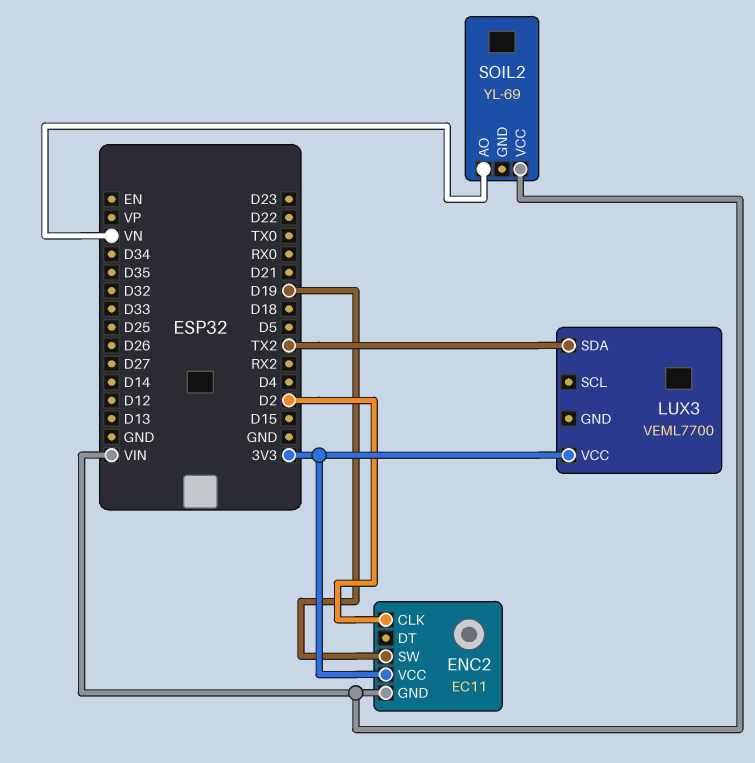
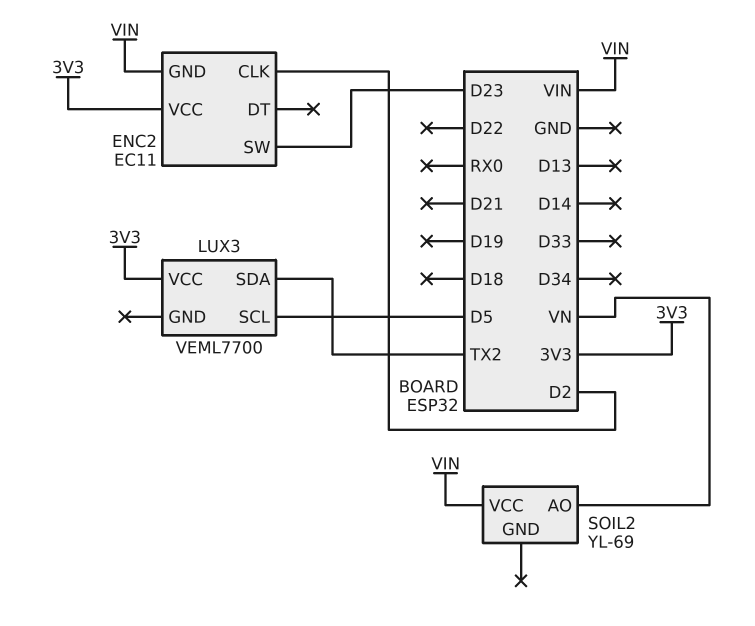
ENC2 pin SW: D19 -> D23
LUX3 pin SCL: none -> D5

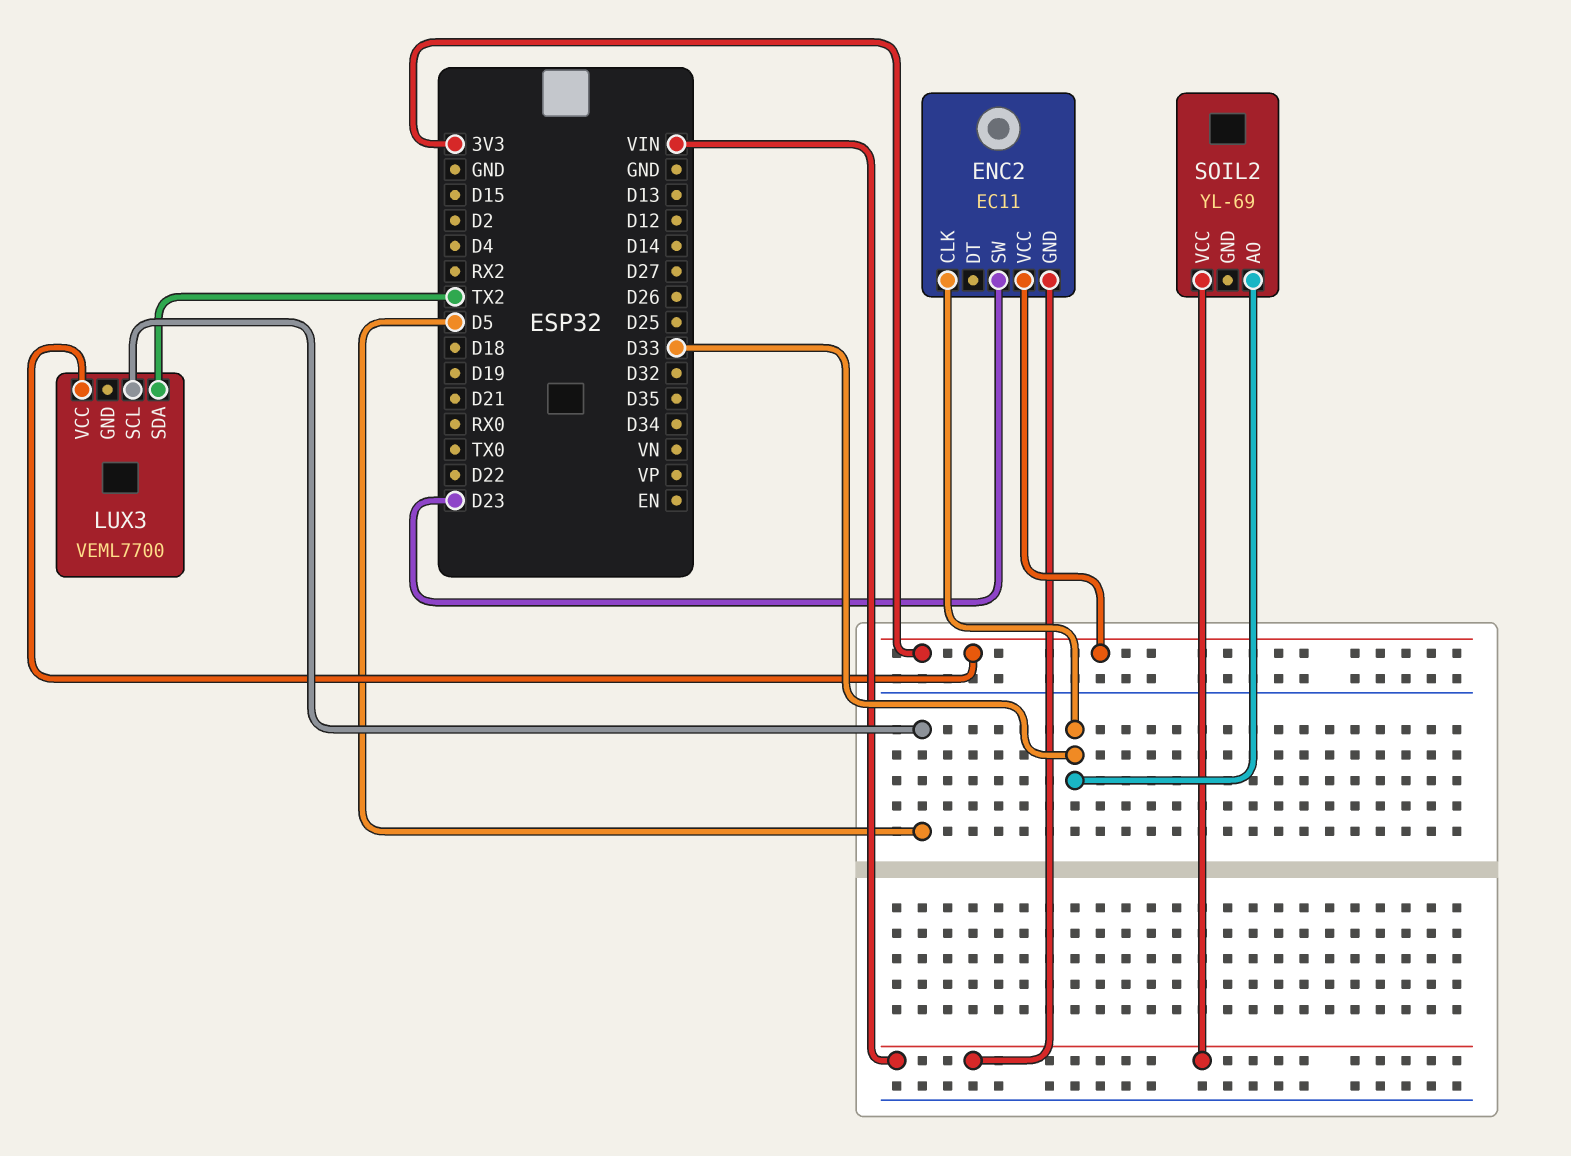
ENC2 pin CLK: D2 -> D33
SOIL2 pin AO: VN -> D33

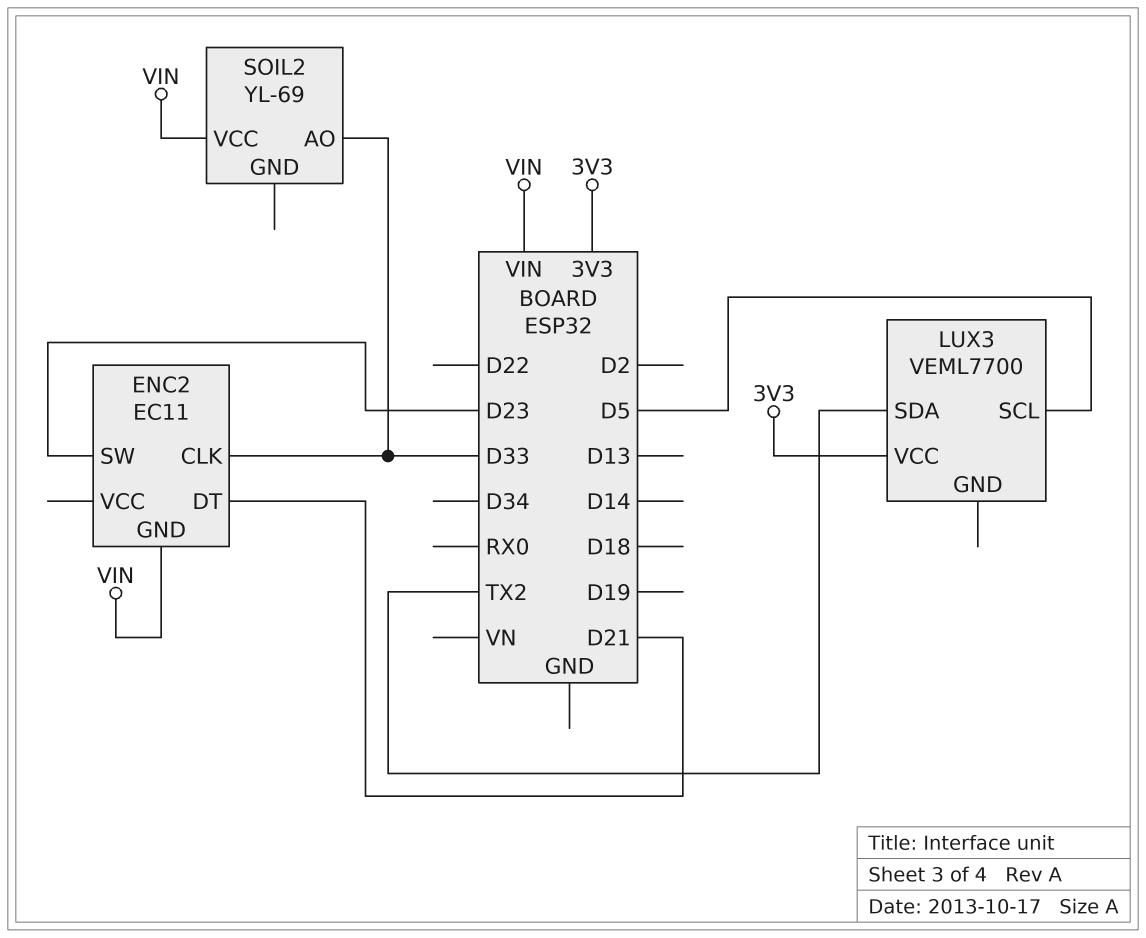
ENC2 pin DT: none -> D21
ENC2 pin VCC: 3V3 -> none

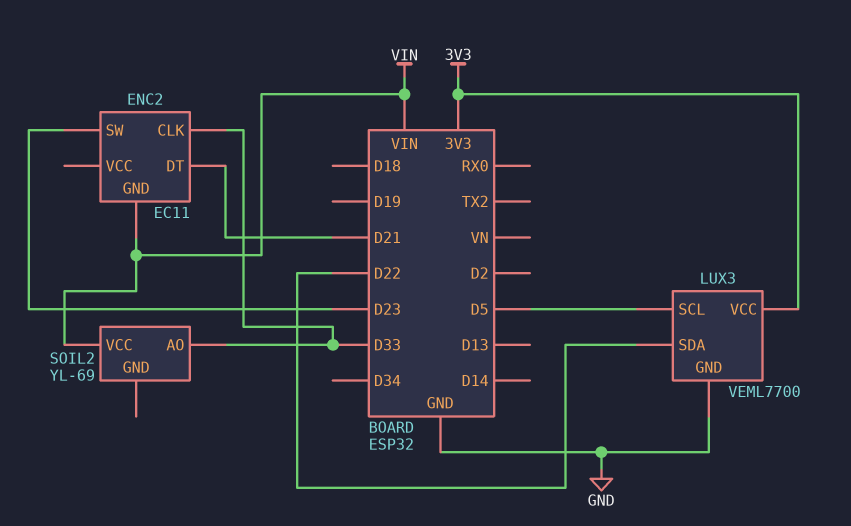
LUX3 pin GND: none -> GND
LUX3 pin SDA: TX2 -> D22

